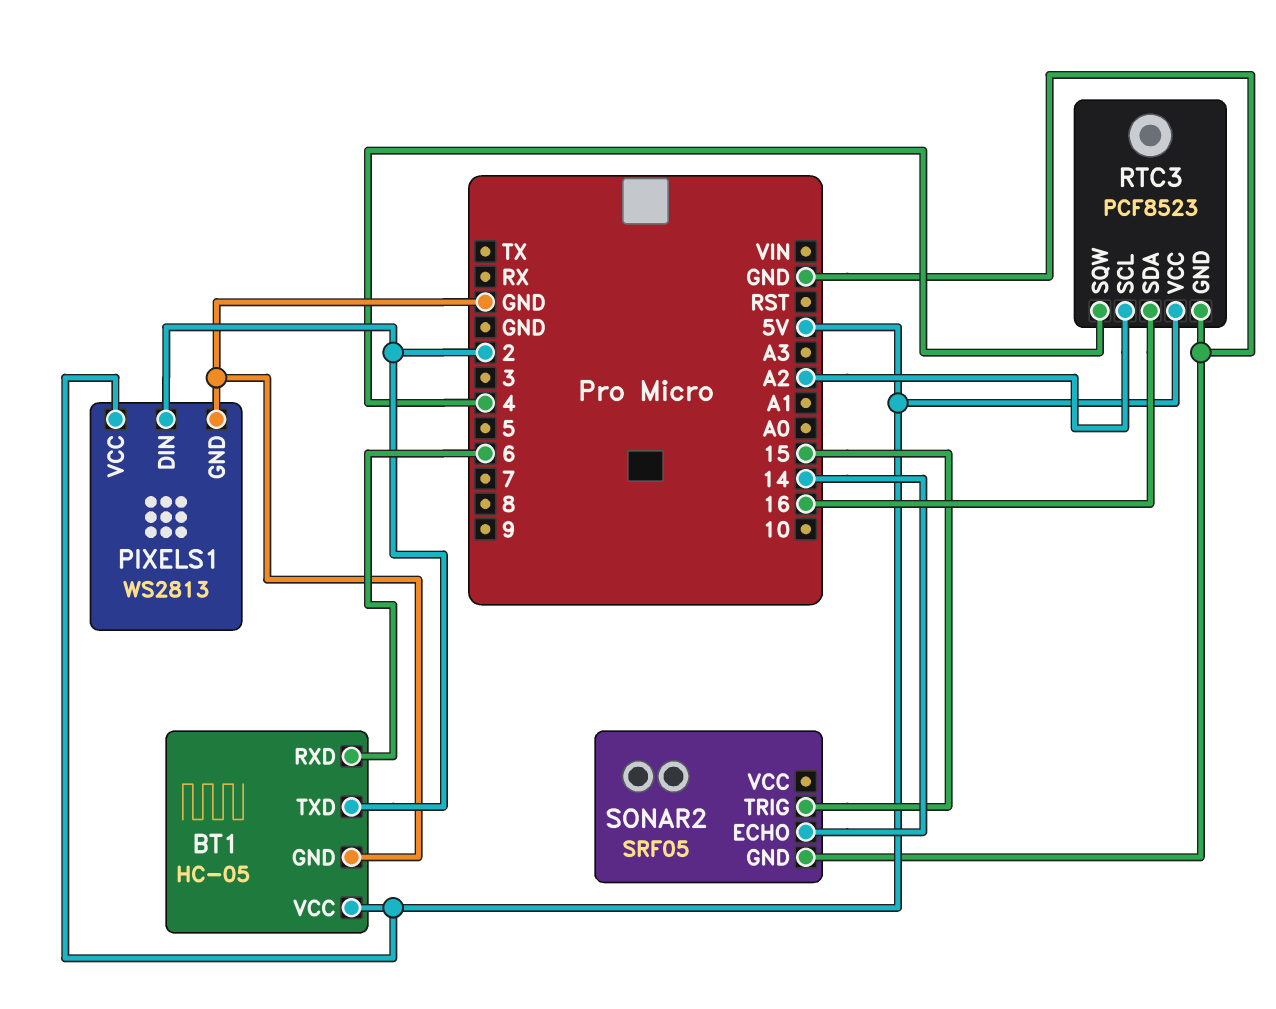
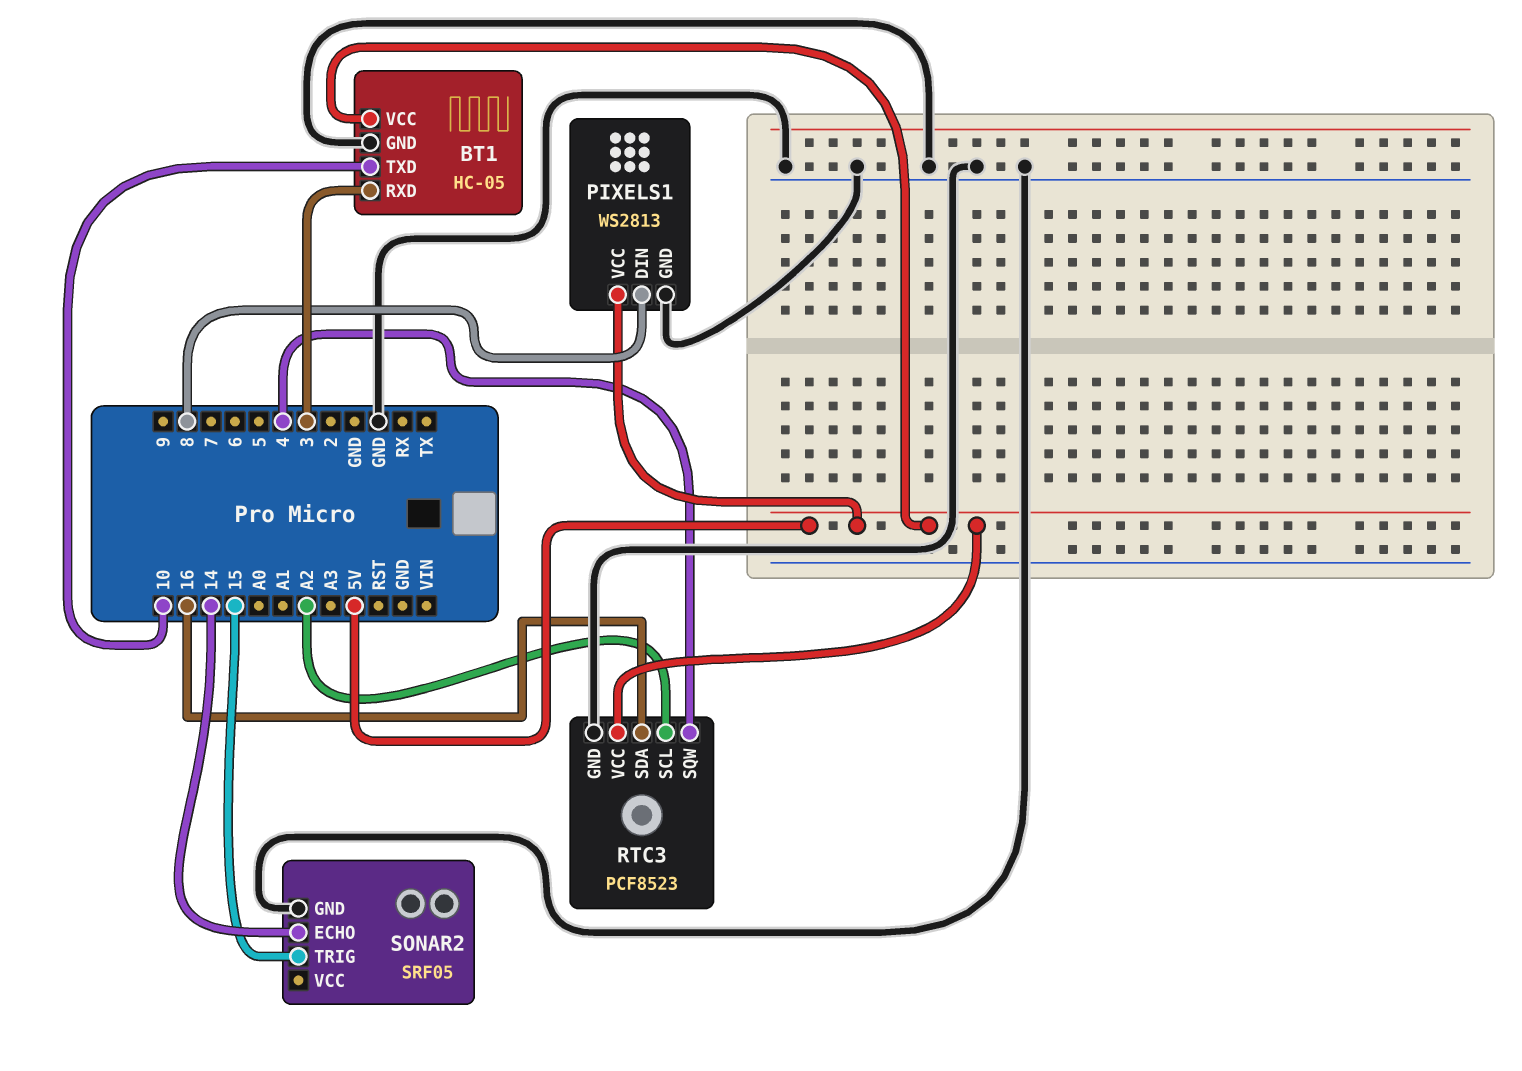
BT1 pin RXD: 6 -> 3
BT1 pin TXD: 2 -> 10
PIXELS1 pin DIN: 2 -> 8

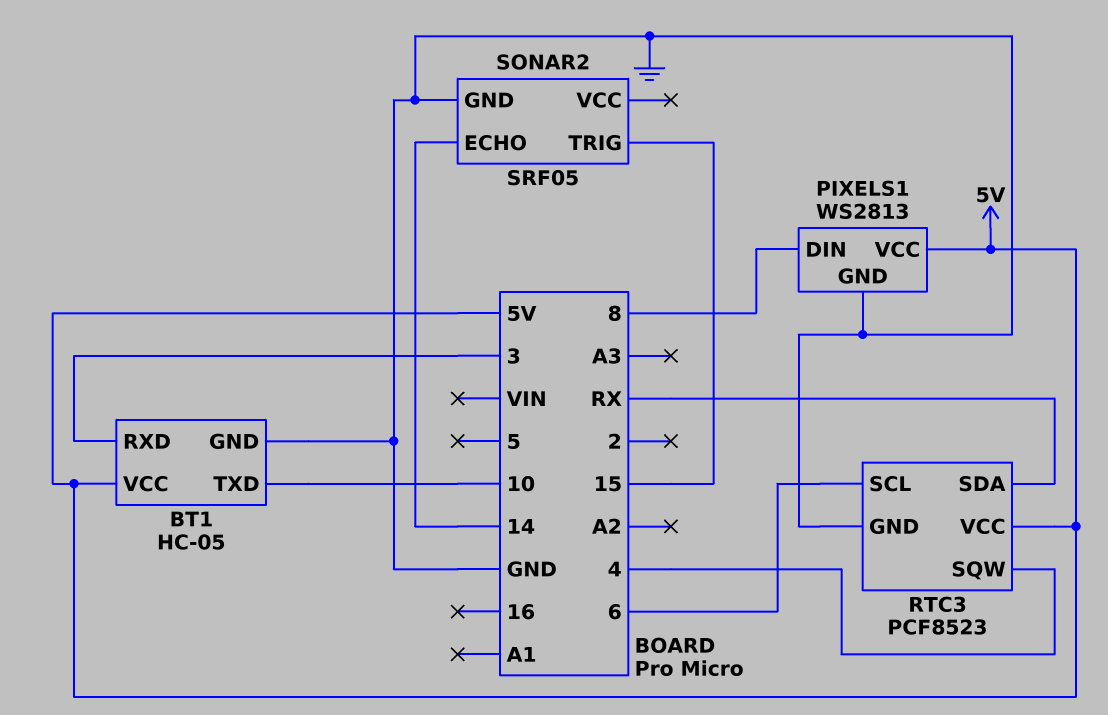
RTC3 pin SCL: A2 -> 6
RTC3 pin SDA: 16 -> RX

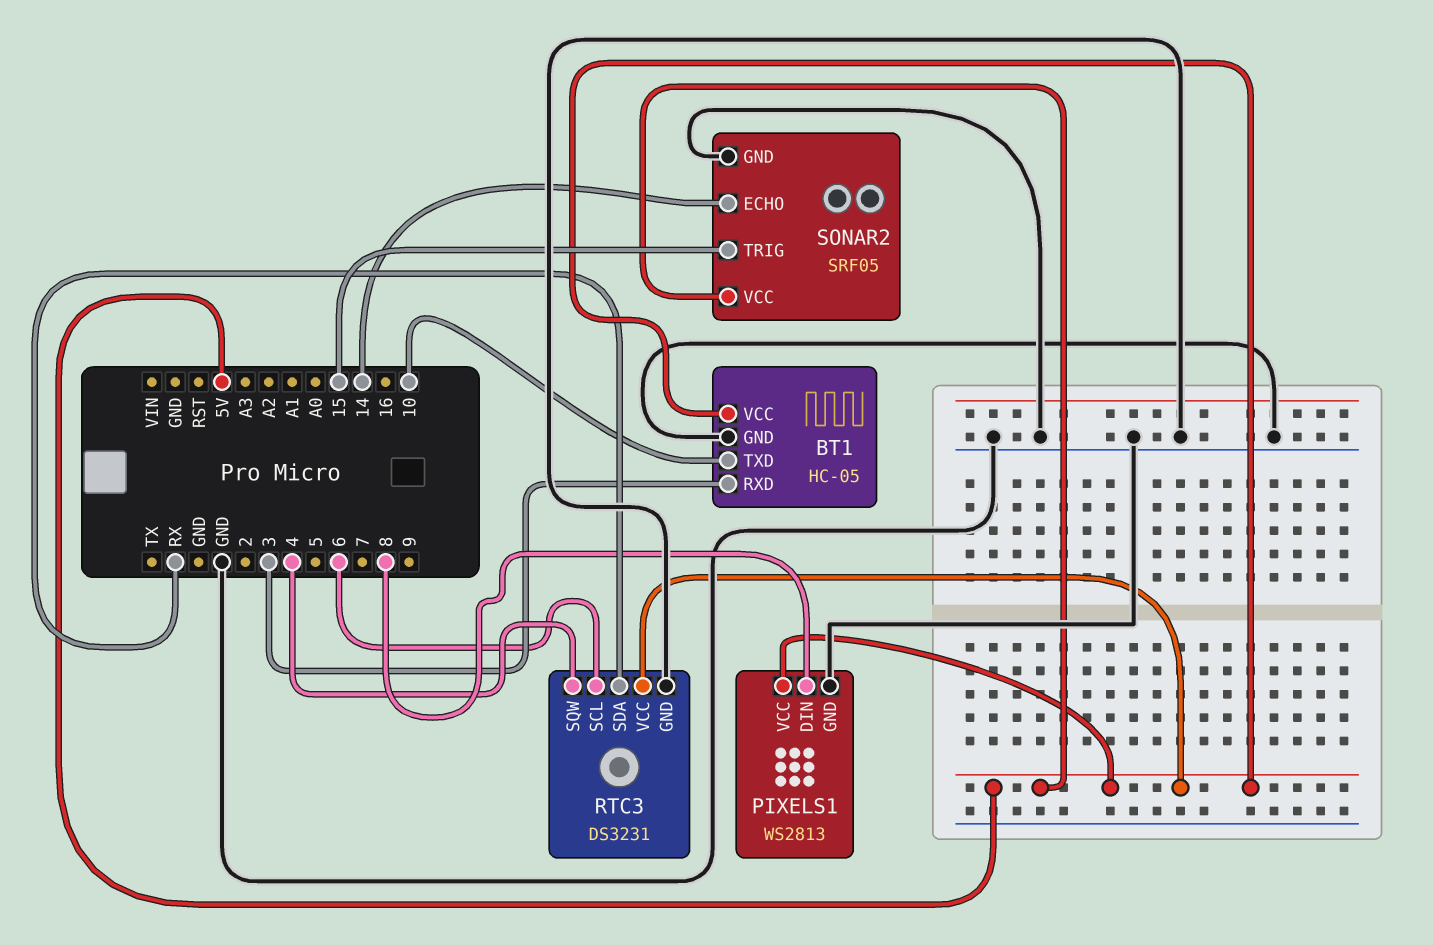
RTC3: PCF8523 -> DS3231
SONAR2 pin VCC: none -> 5V

